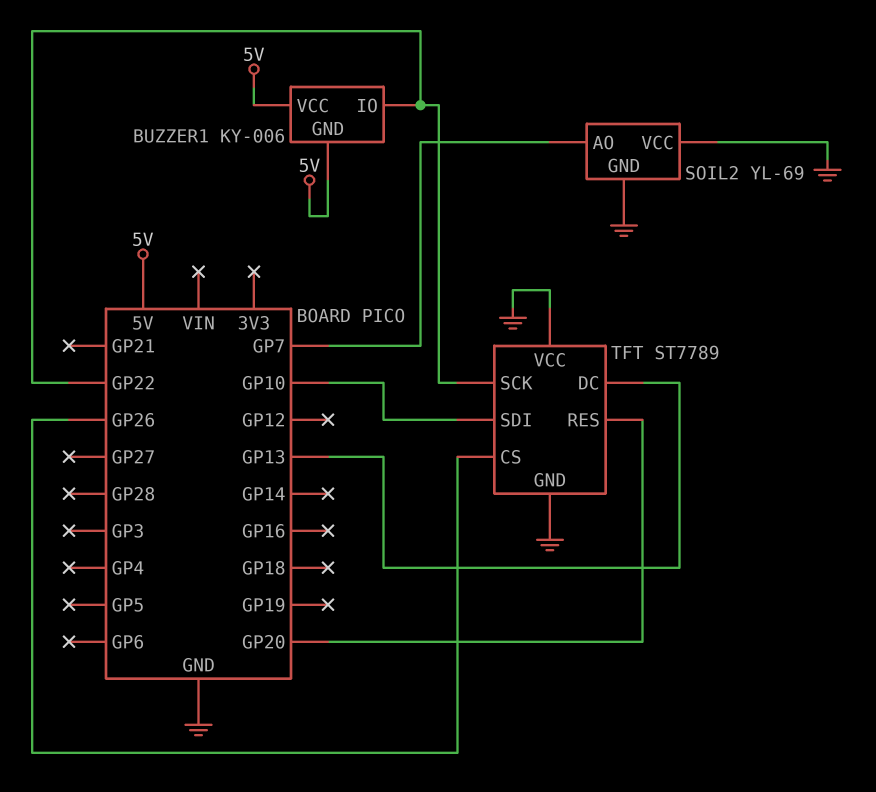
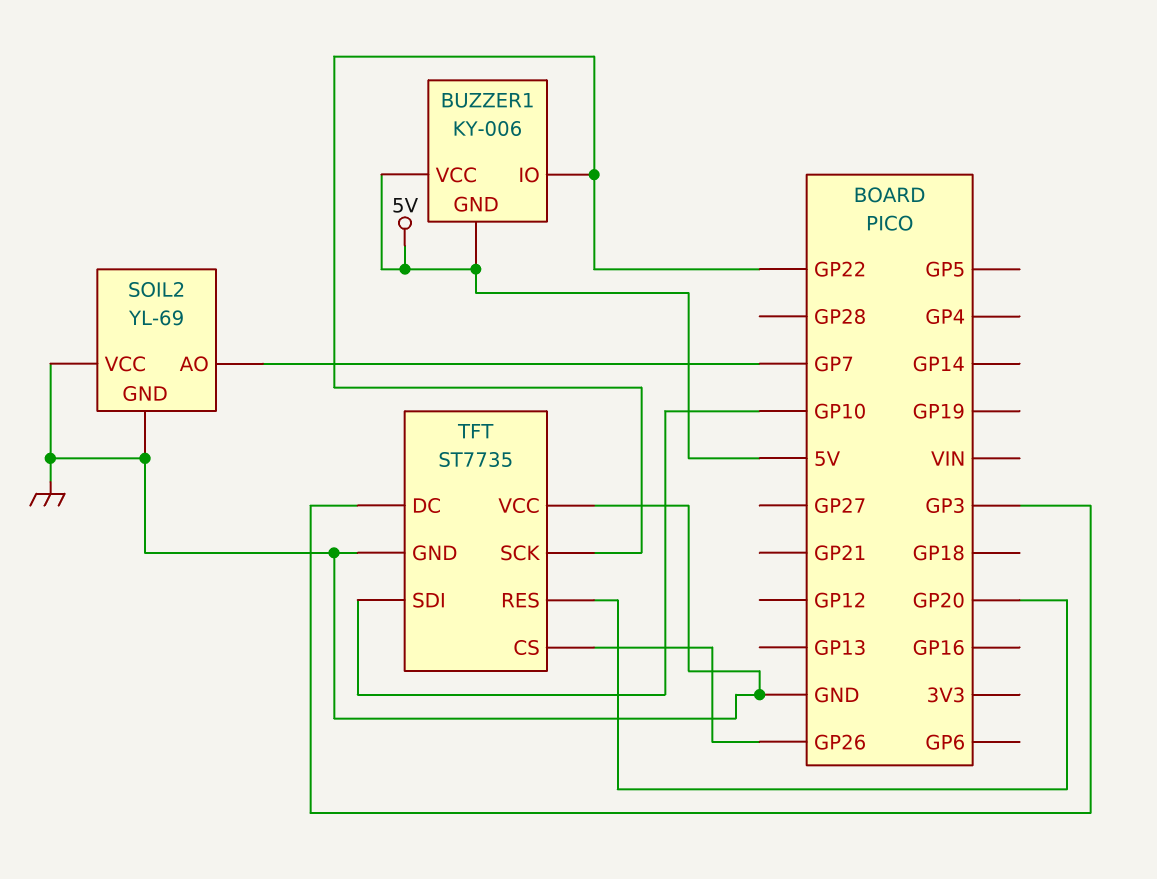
TFT: ST7789 -> ST7735
TFT pin DC: GP13 -> GP3

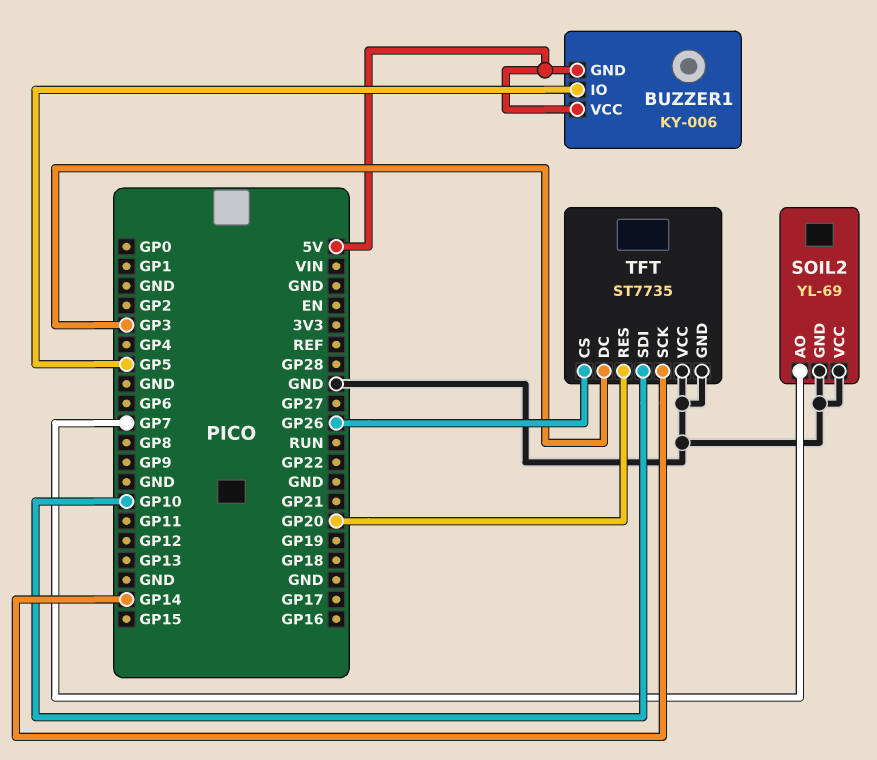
BUZZER1 pin IO: GP22 -> GP5
TFT pin SCK: GP22 -> GP14

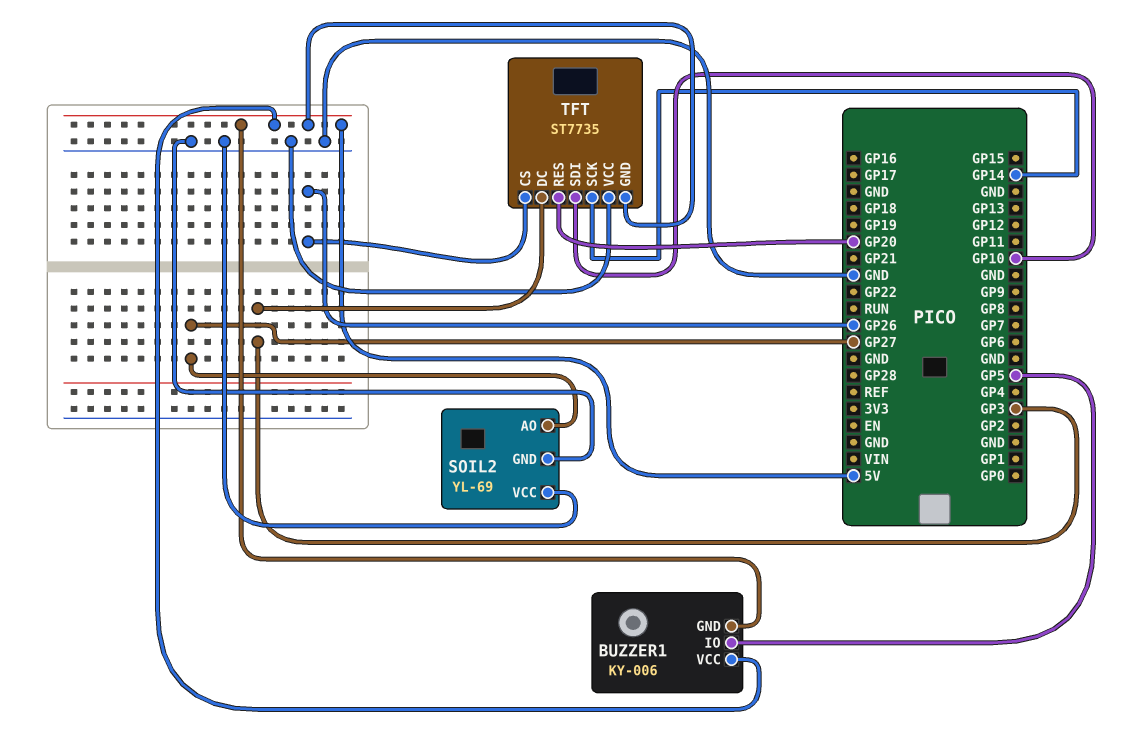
SOIL2 pin AO: GP7 -> GP27
TFT pin GND: GND -> 5V

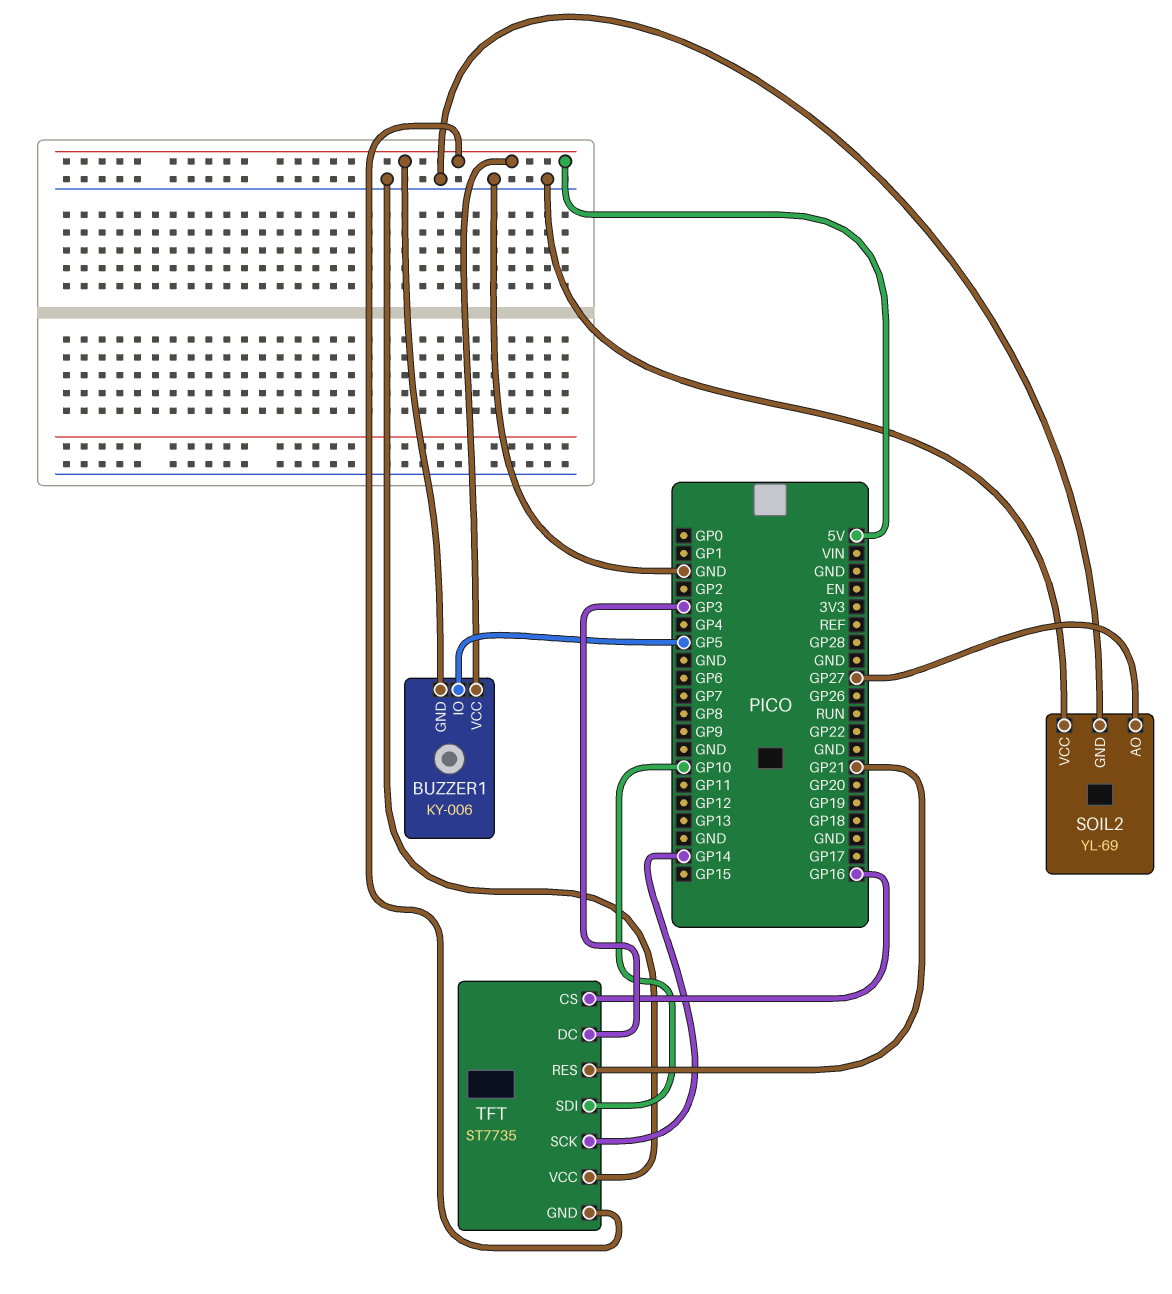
TFT pin CS: GP26 -> GP16
TFT pin RES: GP20 -> GP21

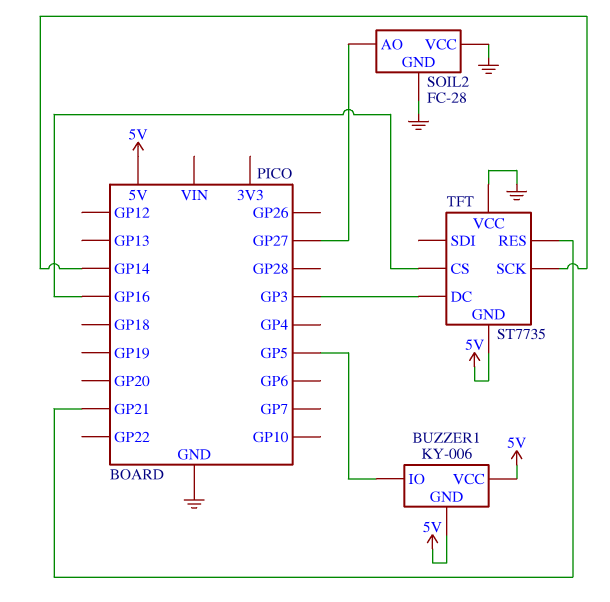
SOIL2: YL-69 -> FC-28
TFT pin SDI: GP10 -> none

